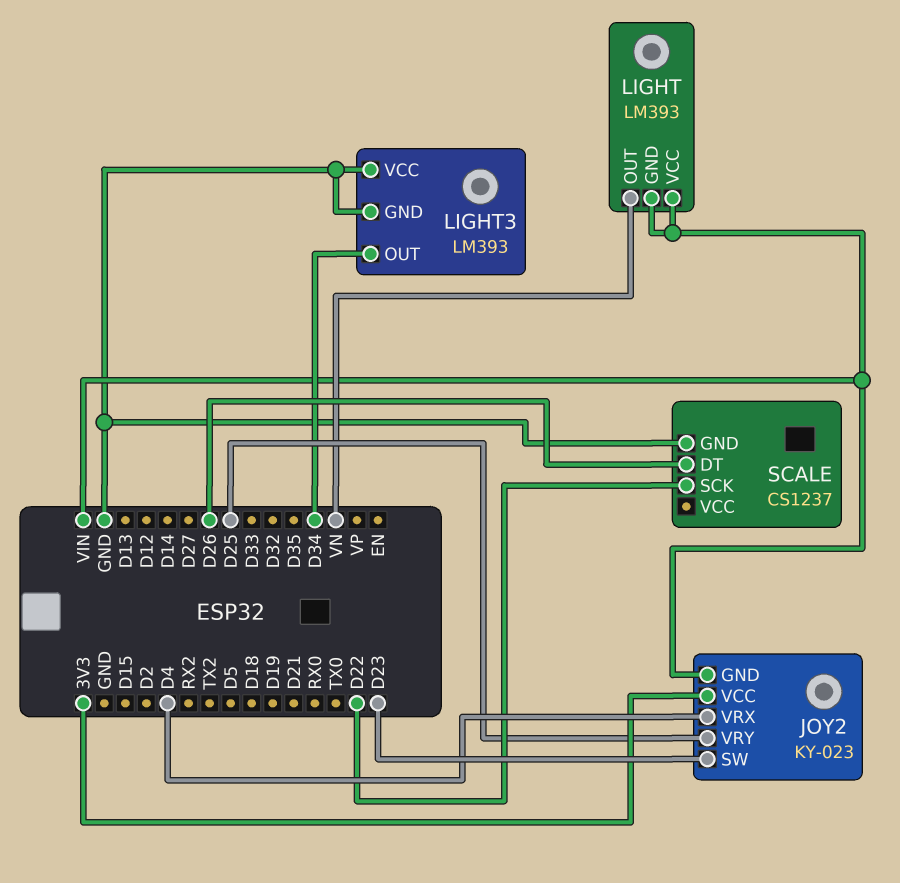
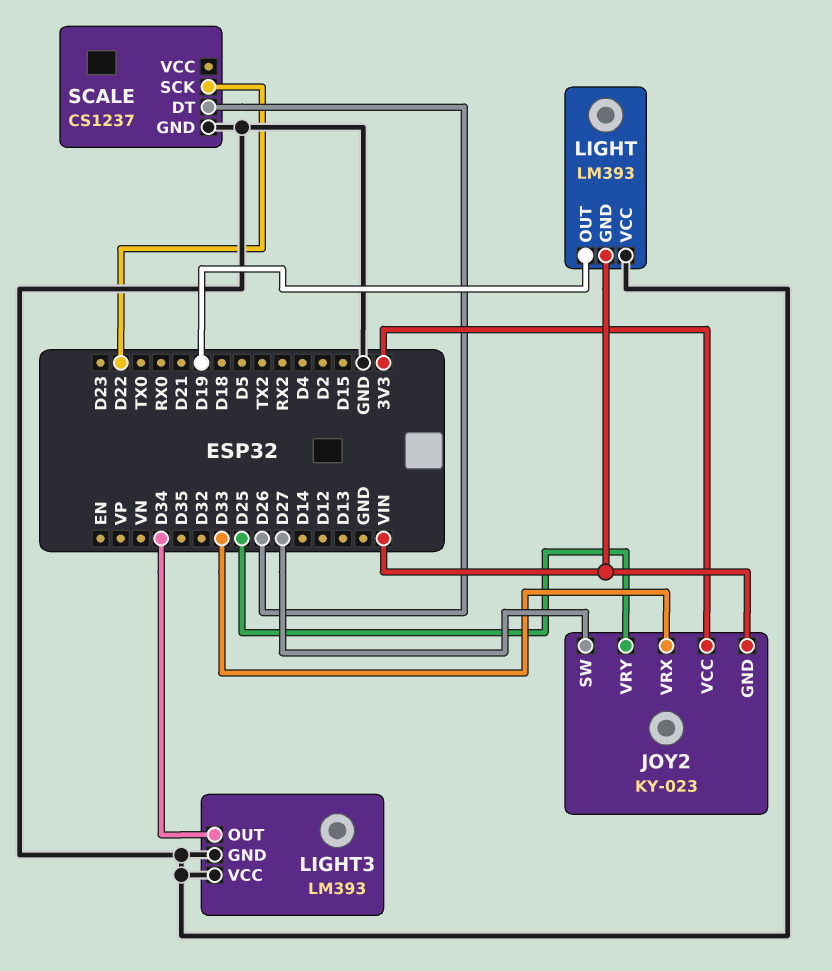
JOY2 pin SW: D23 -> D27
JOY2 pin VRX: D4 -> D33
LIGHT pin OUT: VN -> D19
LIGHT pin VCC: VIN -> GND

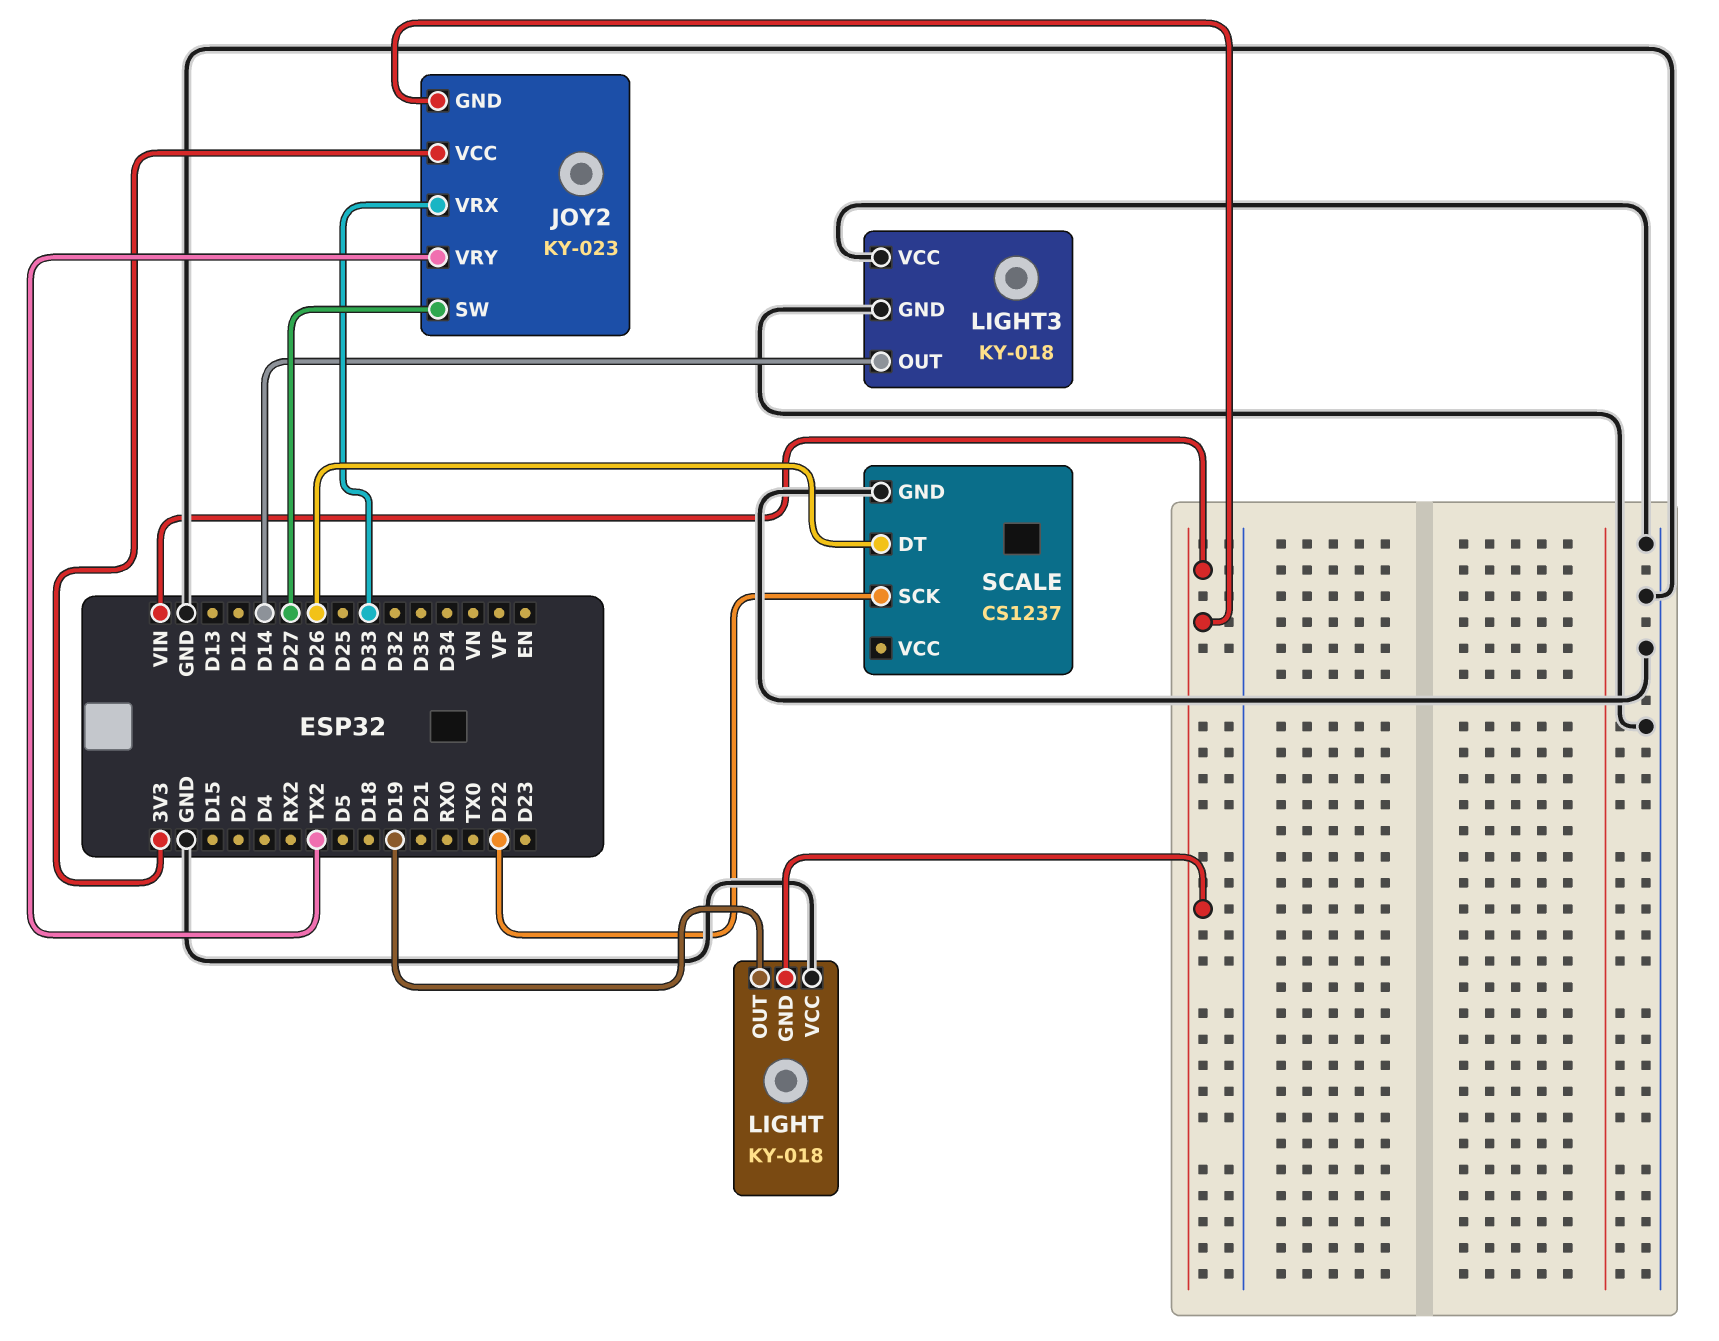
JOY2 pin VRY: D25 -> TX2
LIGHT: LM393 -> KY-018
LIGHT3: LM393 -> KY-018
LIGHT3 pin OUT: D34 -> D14

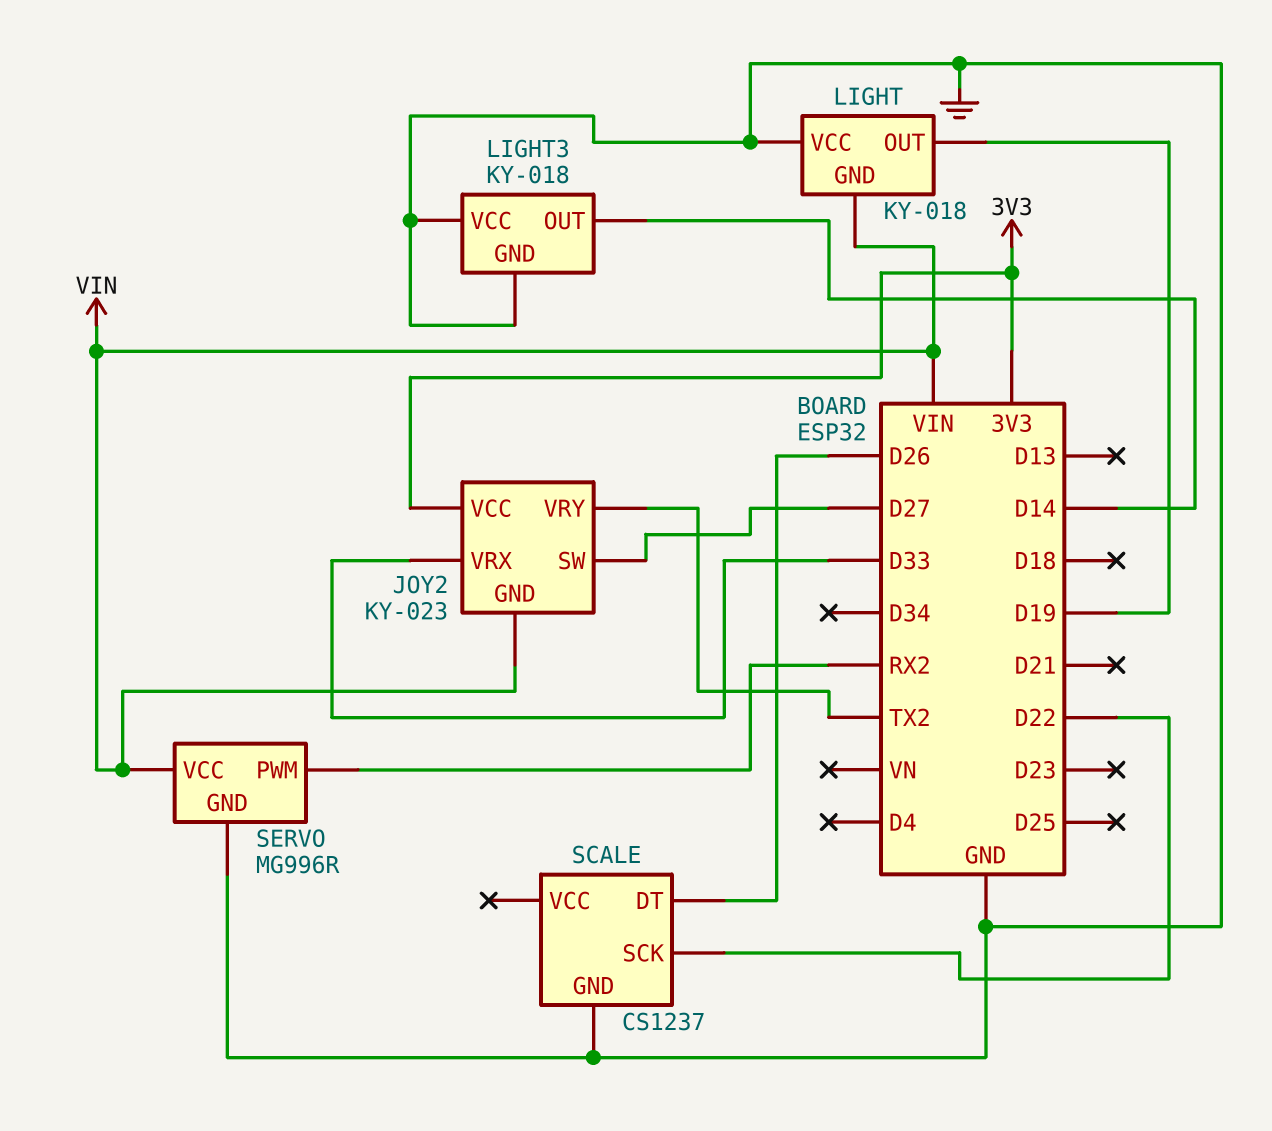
SERVO: none -> MG996R
SERVO pin GND: none -> GND
SERVO pin PWM: none -> RX2
SERVO pin VCC: none -> VIN

